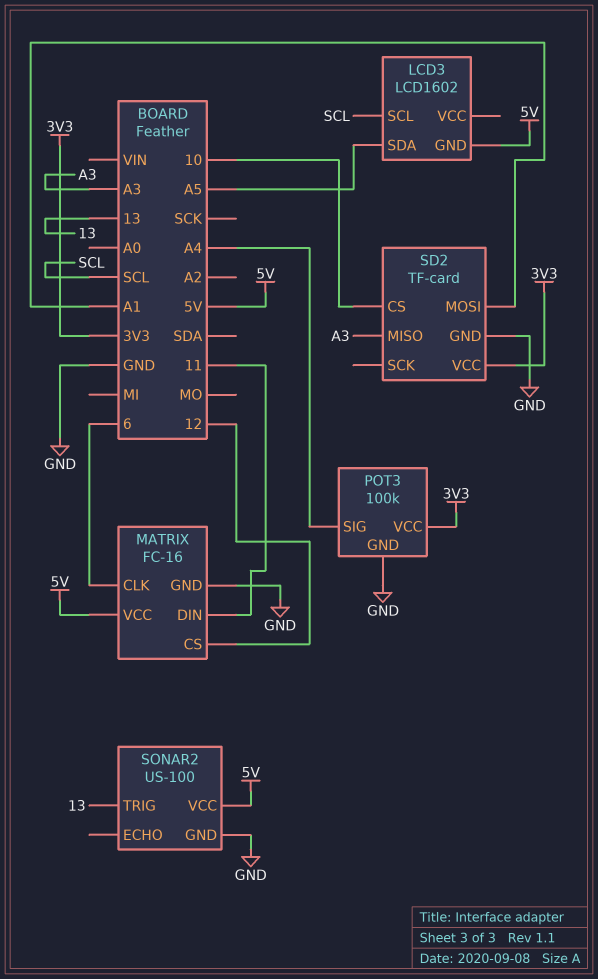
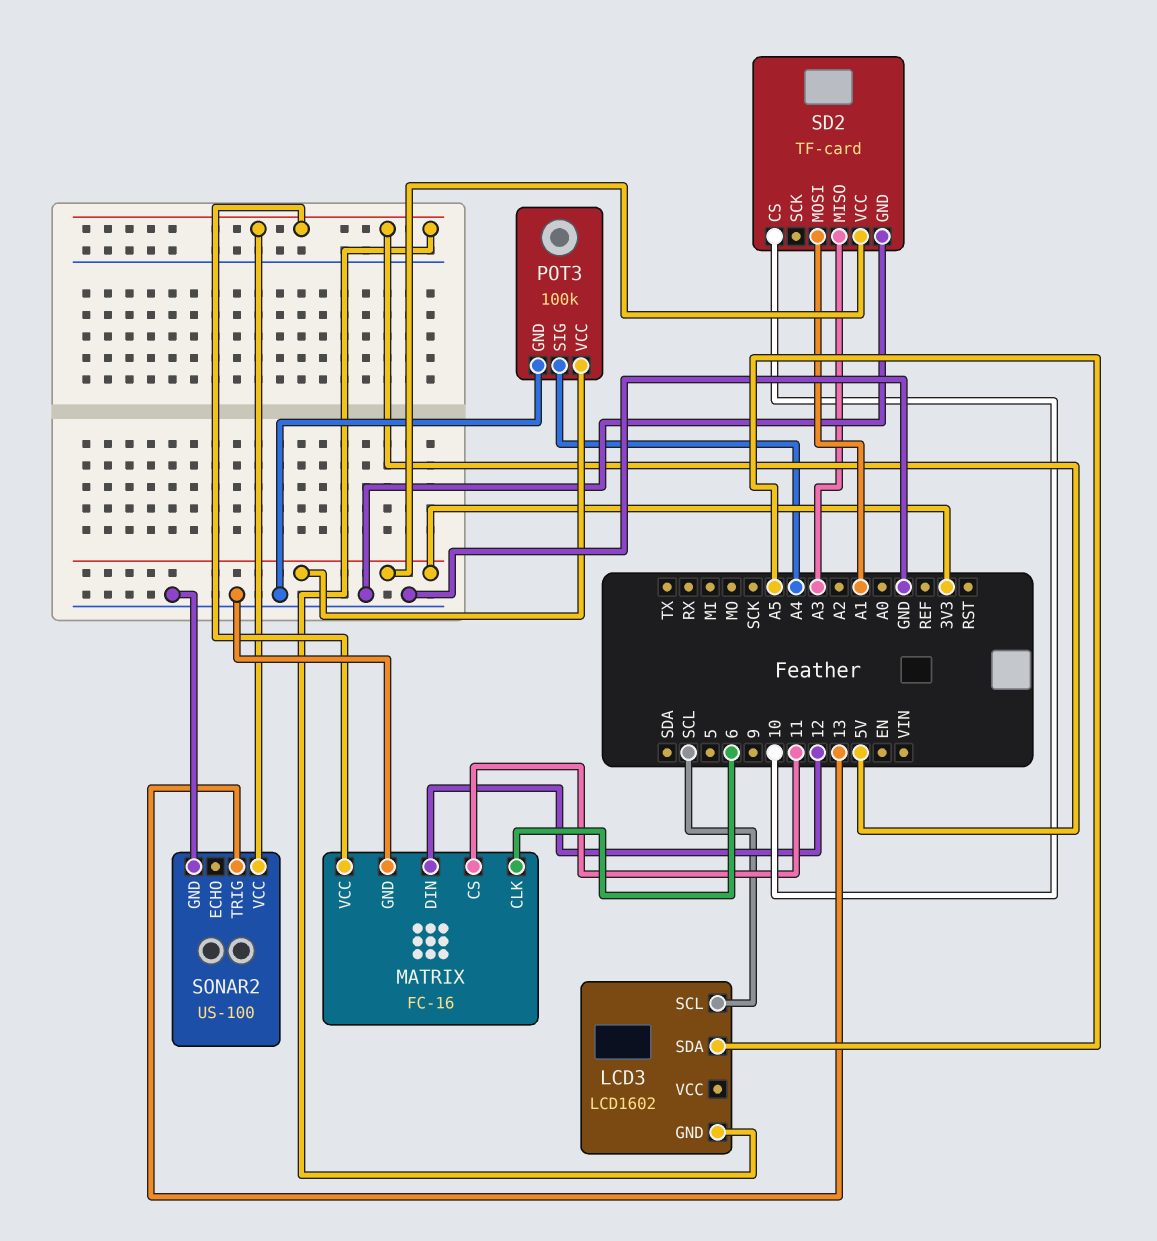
MATRIX pin CS: 12 -> 11
MATRIX pin DIN: 11 -> 12

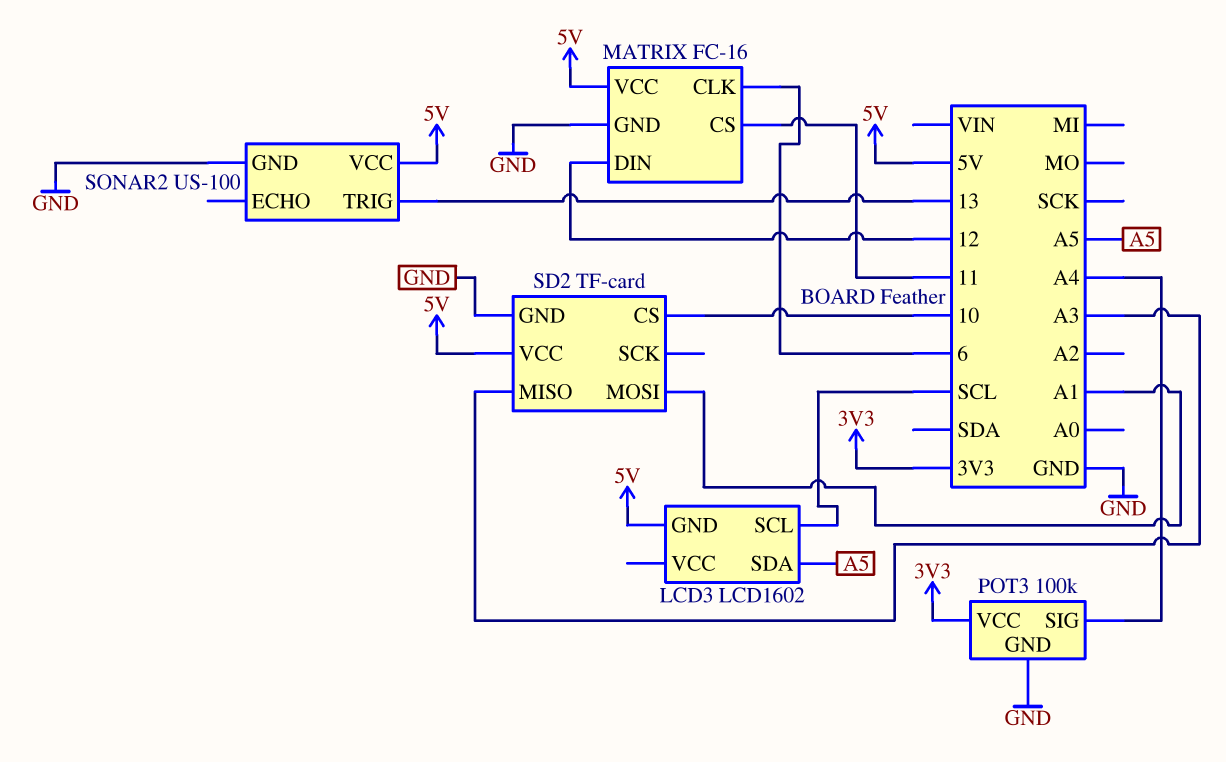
SD2 pin VCC: 3V3 -> 5V

